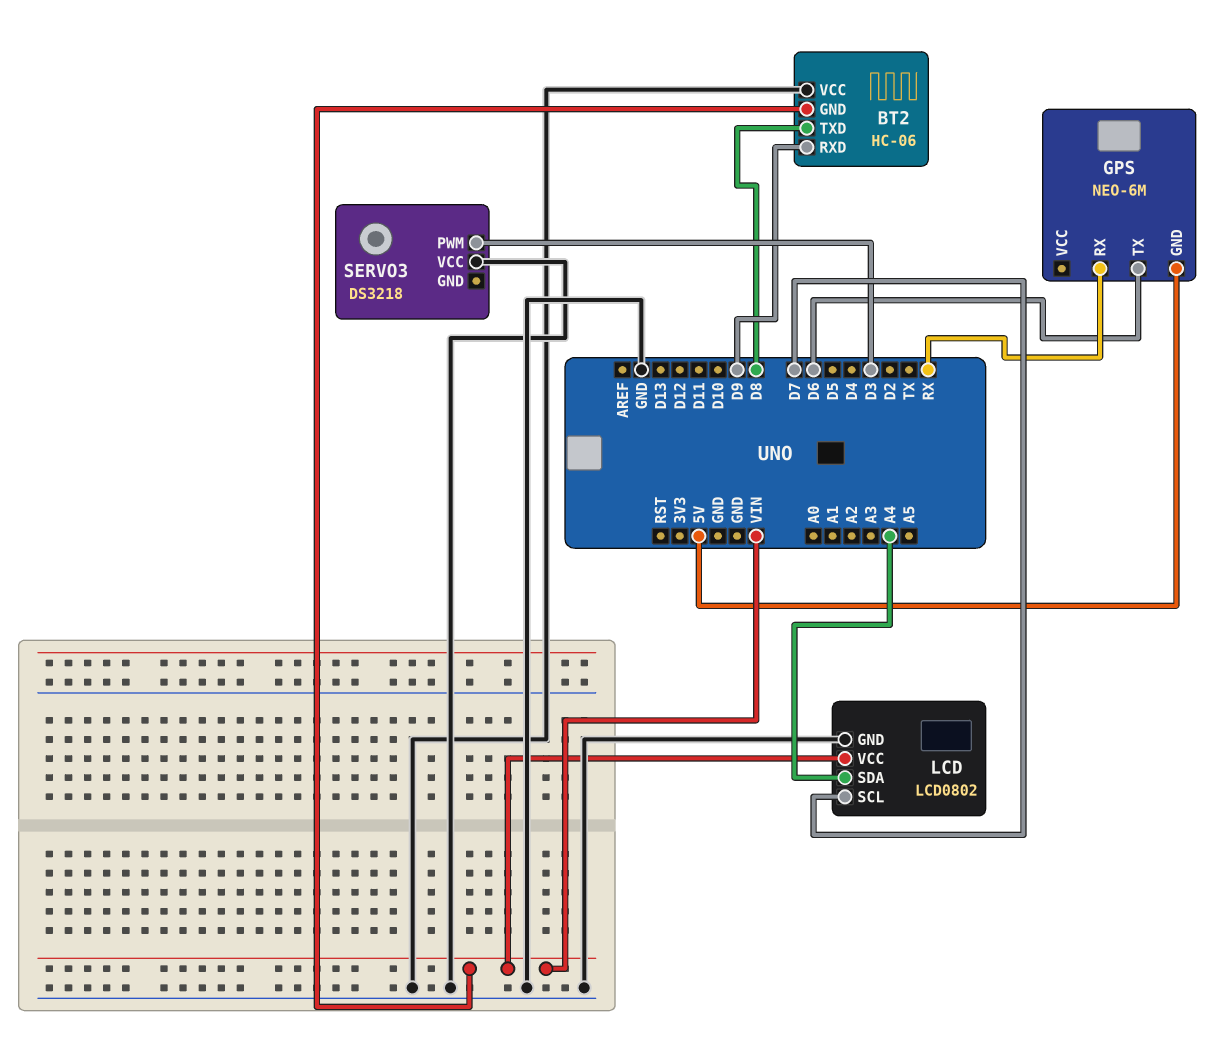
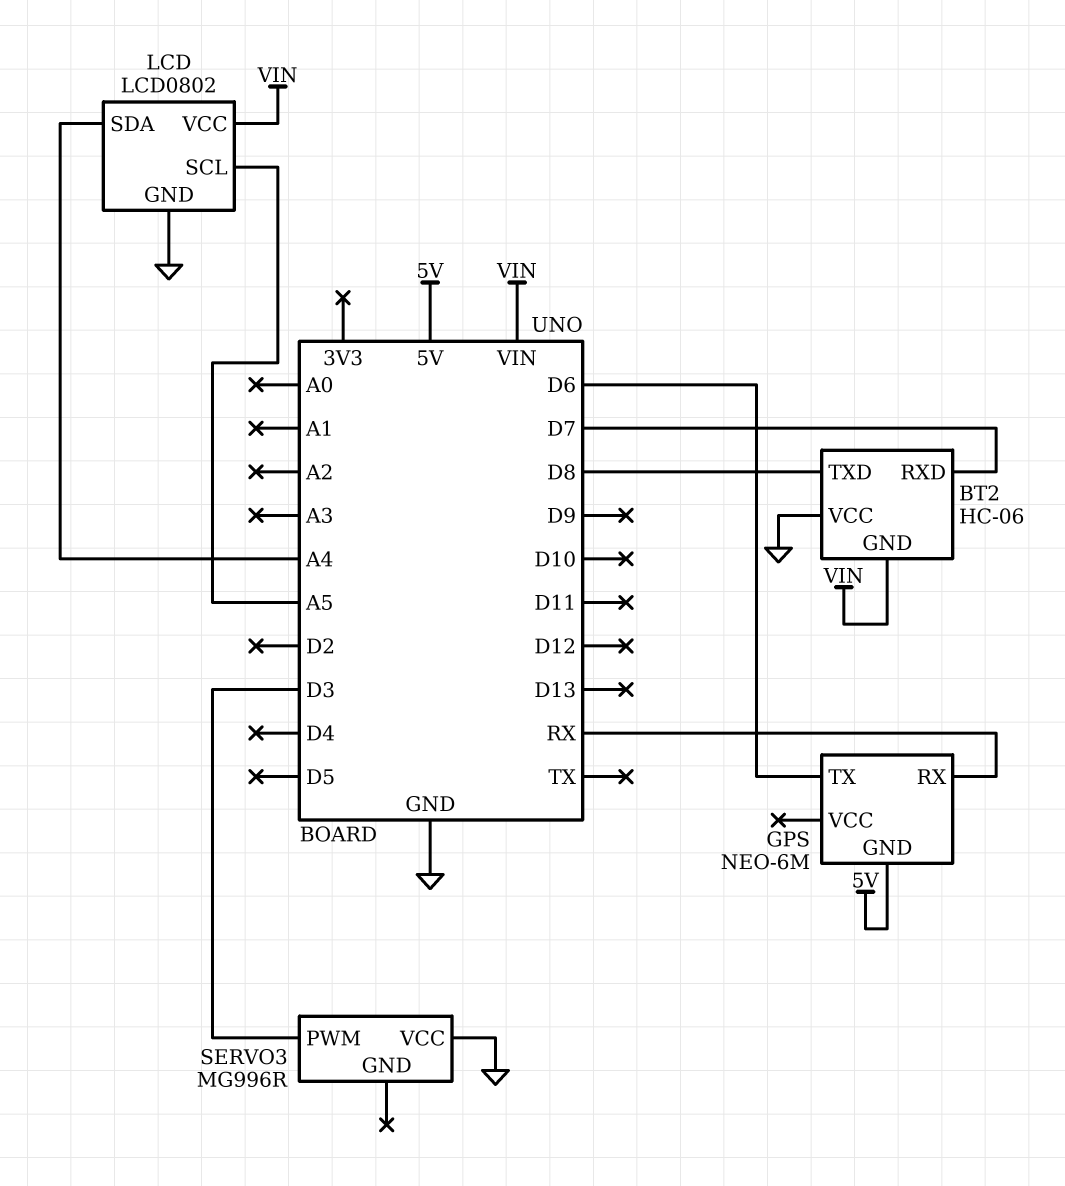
BT2 pin RXD: D9 -> D7
LCD pin SCL: D7 -> A5
SERVO3: DS3218 -> MG996R

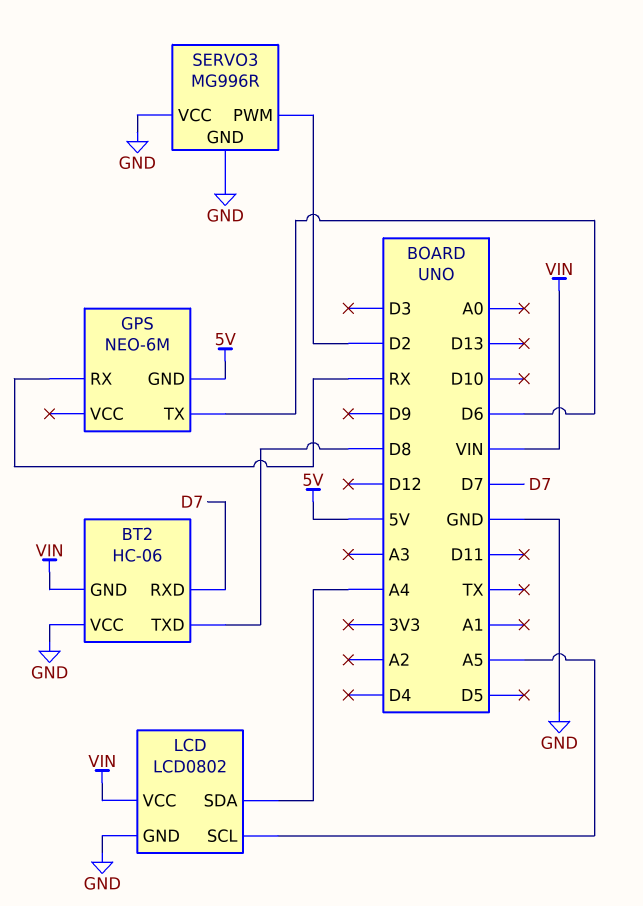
SERVO3 pin GND: none -> GND
SERVO3 pin PWM: D3 -> D2

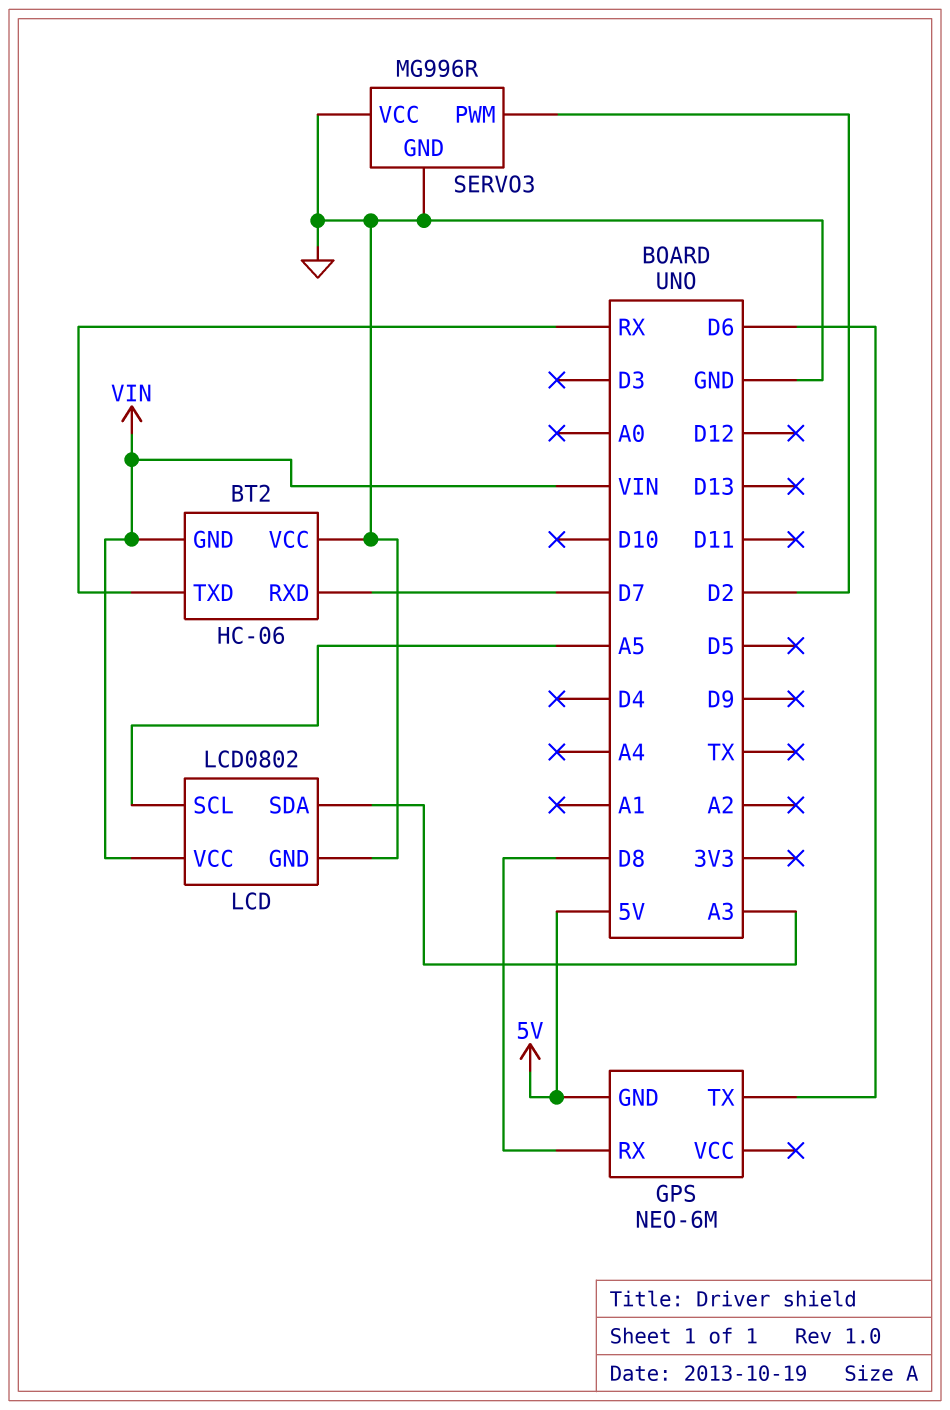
BT2 pin TXD: D8 -> RX
GPS pin RX: RX -> D8
LCD pin SDA: A4 -> A3

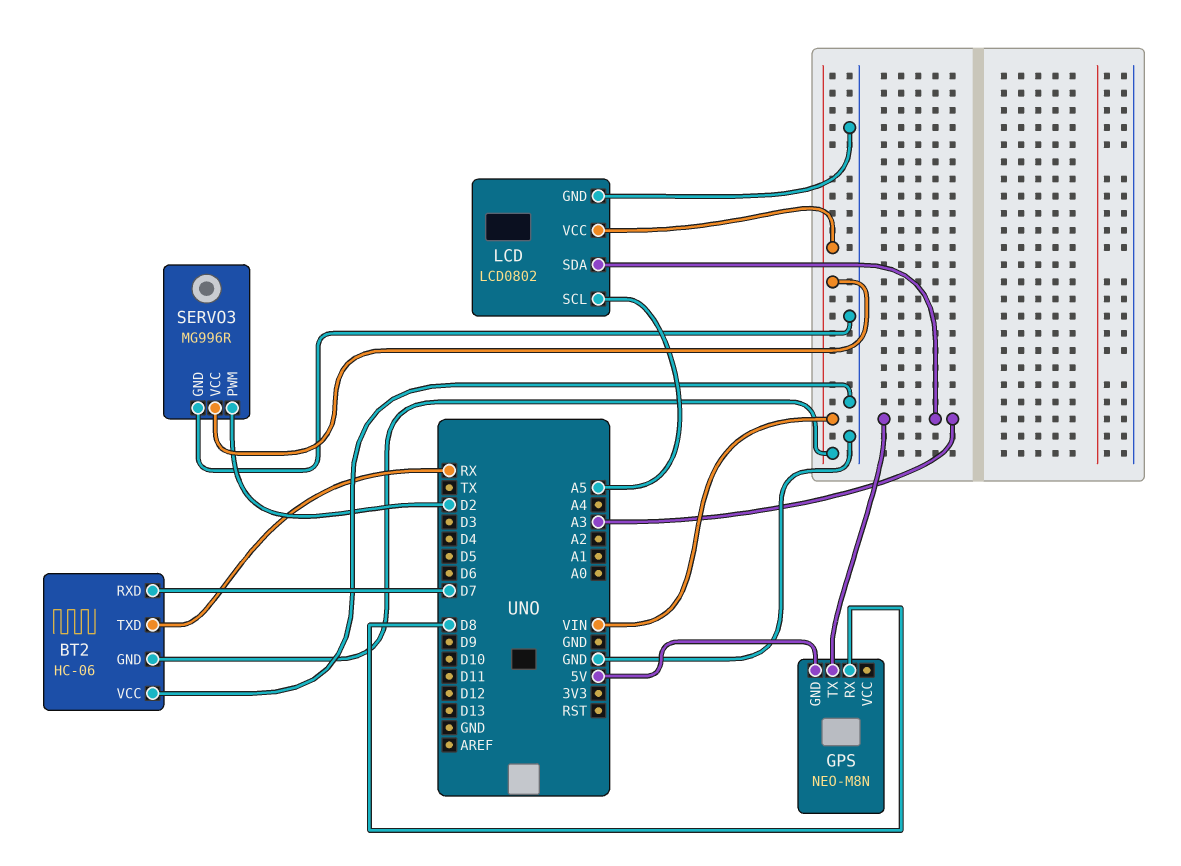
GPS: NEO-6M -> NEO-M8N
GPS pin TX: D6 -> A3
SERVO3 pin VCC: GND -> VIN

